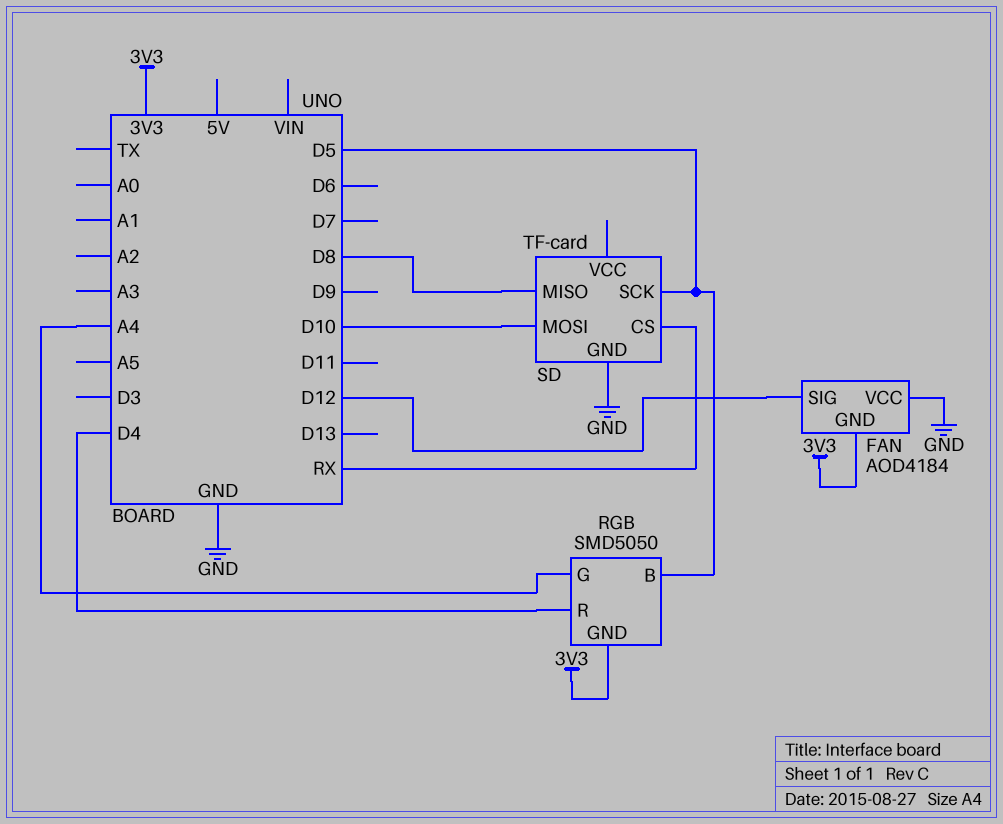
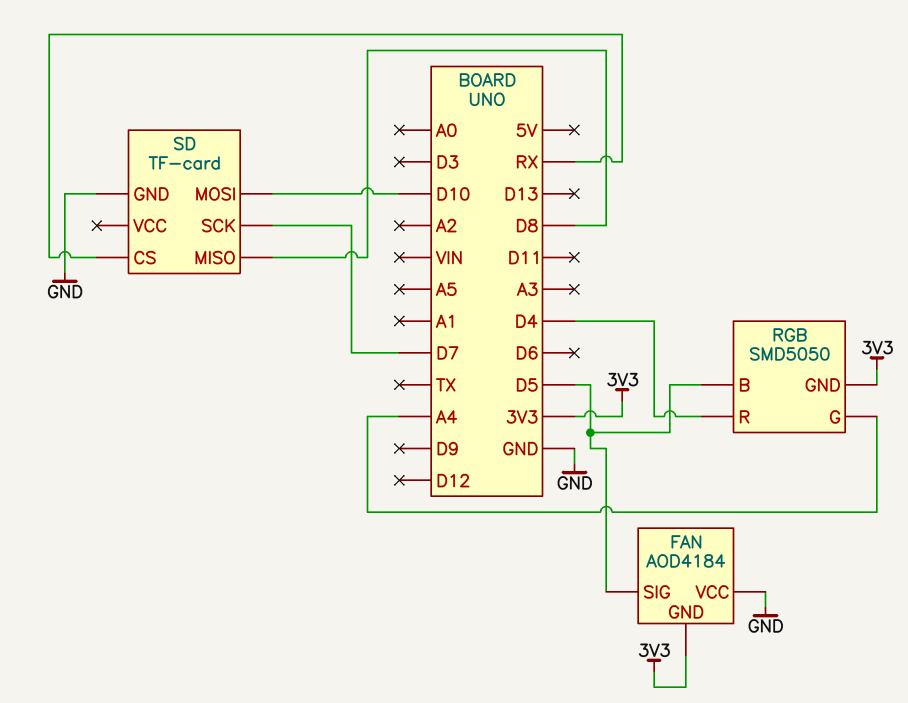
FAN pin SIG: D12 -> D5
SD pin SCK: D5 -> D7

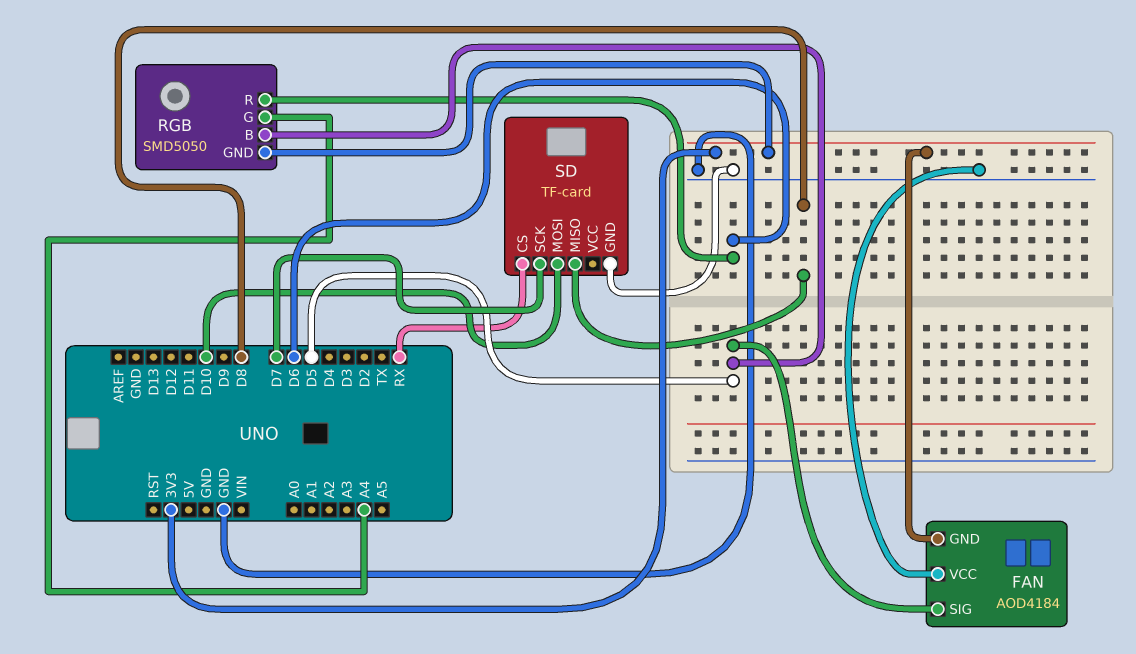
RGB pin R: D4 -> D6

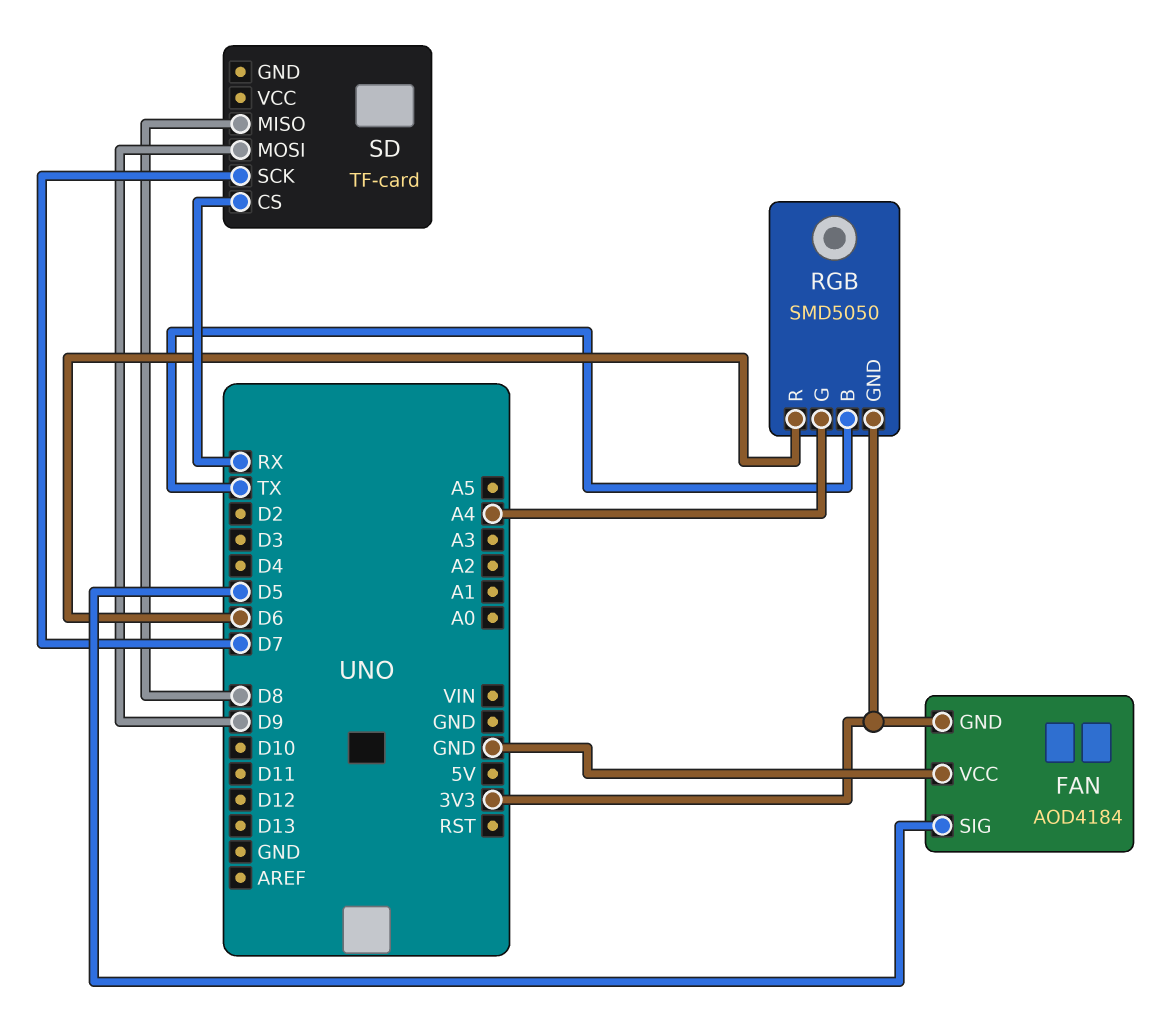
RGB pin B: D5 -> TX
SD pin GND: GND -> none
SD pin MOSI: D10 -> D9

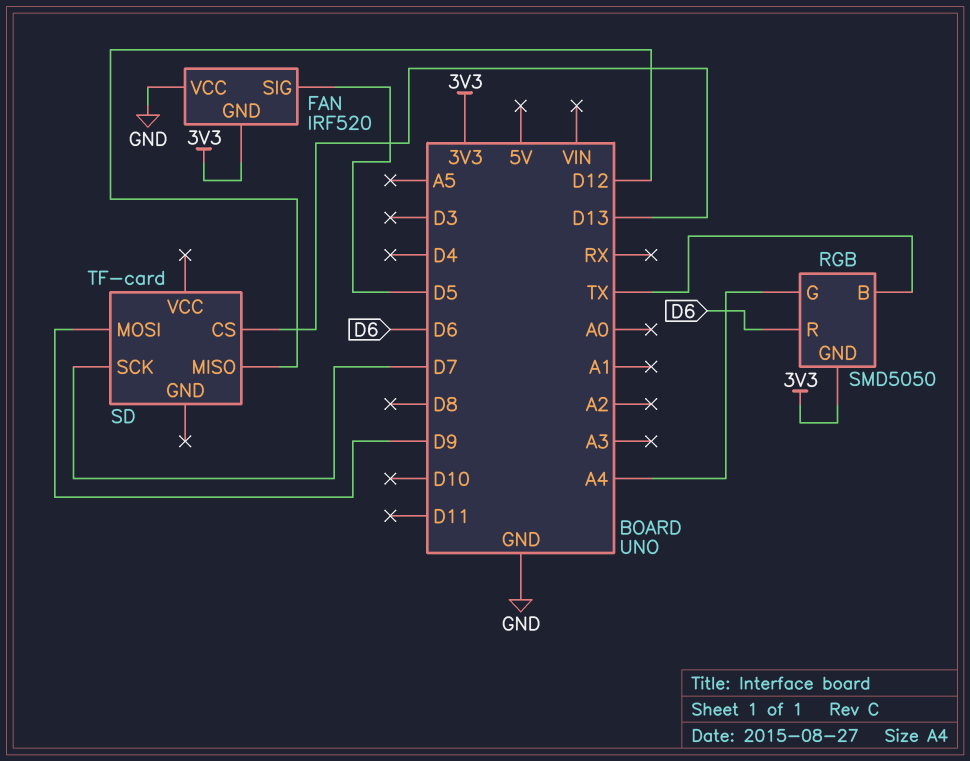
FAN: AOD4184 -> IRF520
SD pin CS: RX -> D13
SD pin MISO: D8 -> D12

